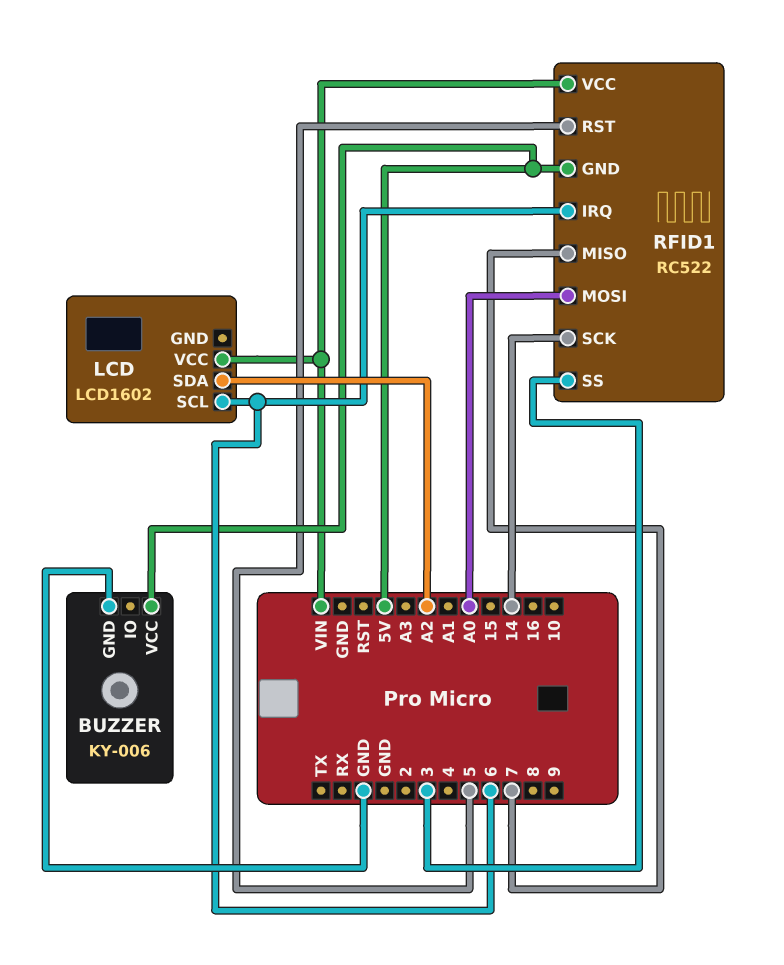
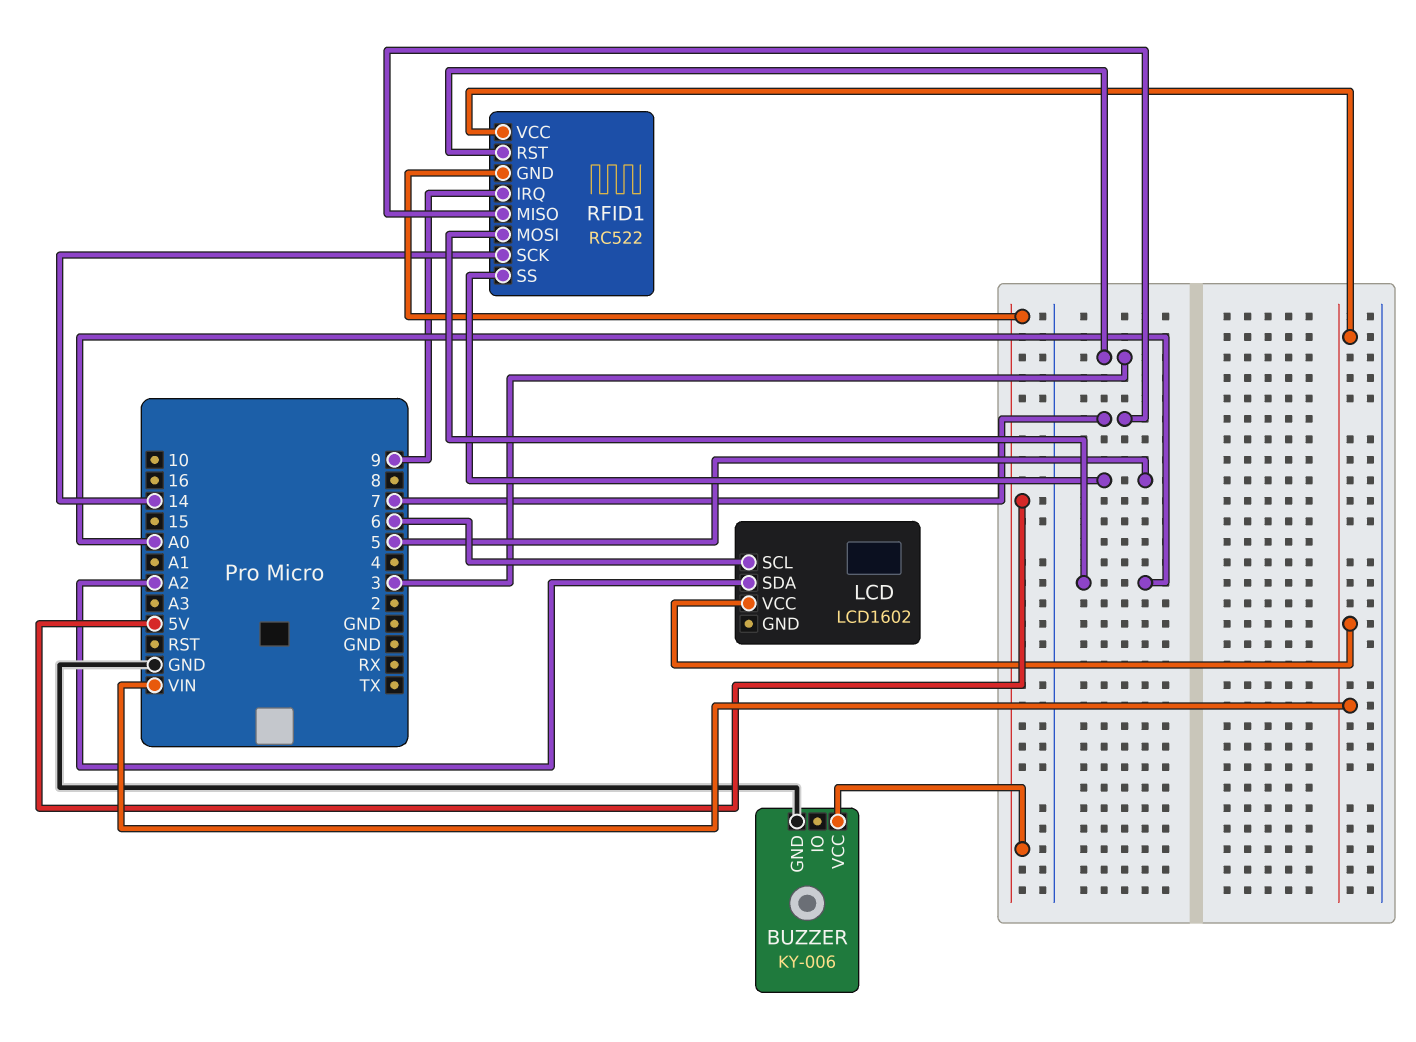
RFID1 pin IRQ: 6 -> 9
RFID1 pin RST: 5 -> 3
RFID1 pin SS: 3 -> 5

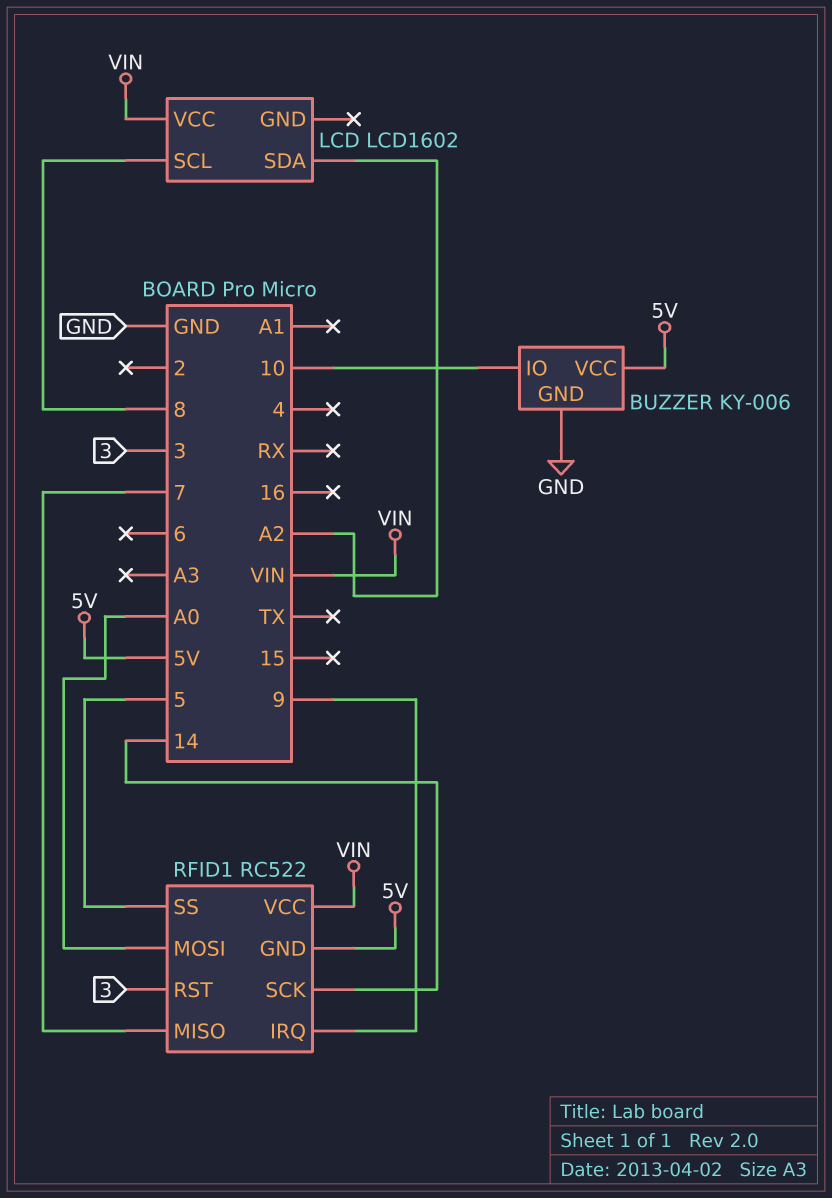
BUZZER pin IO: none -> 10
LCD pin SCL: 6 -> 8

